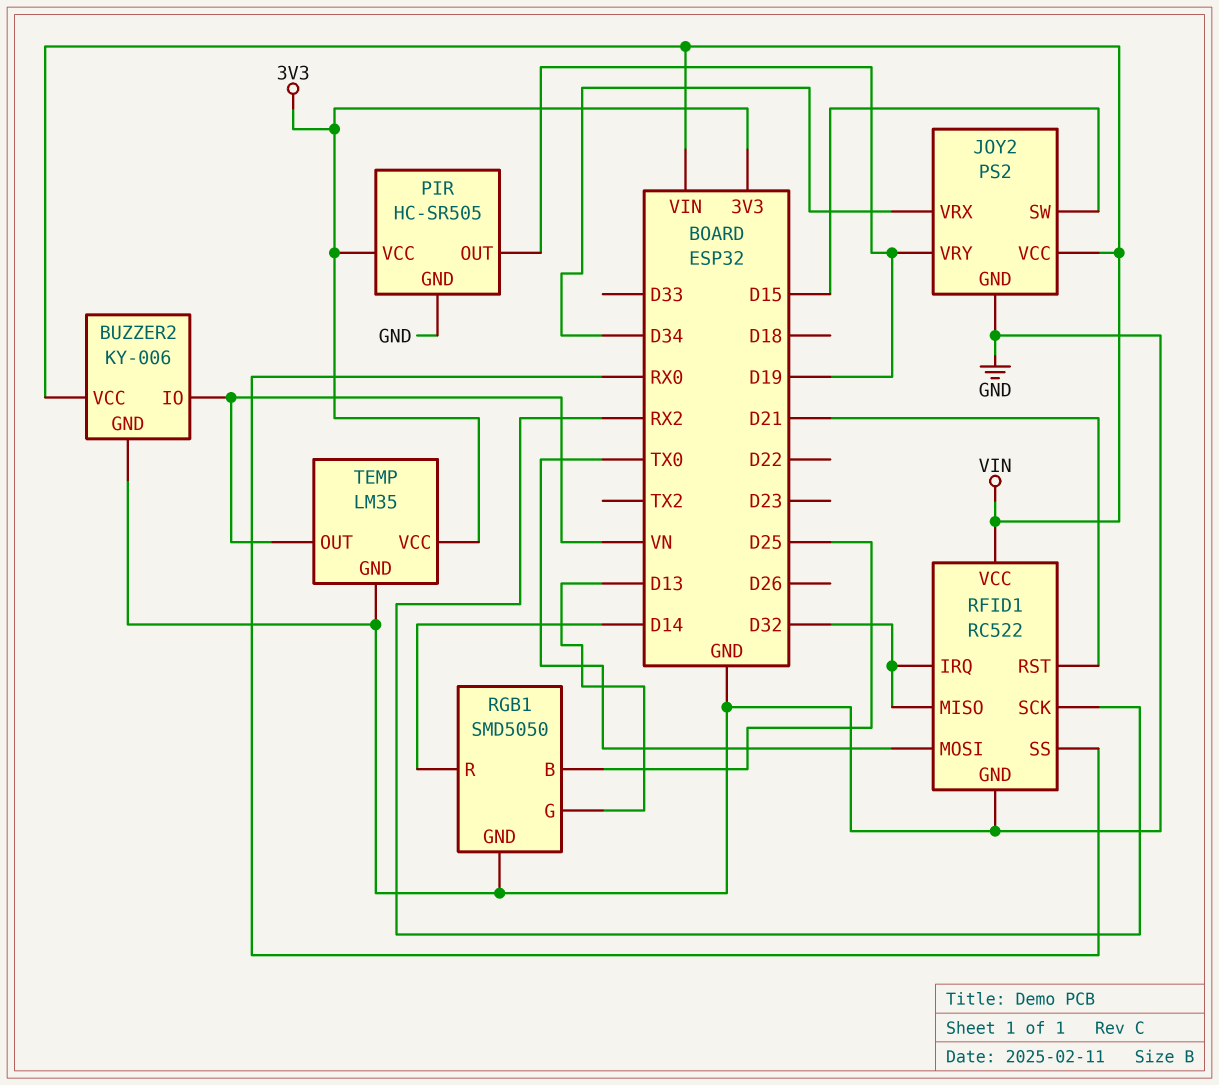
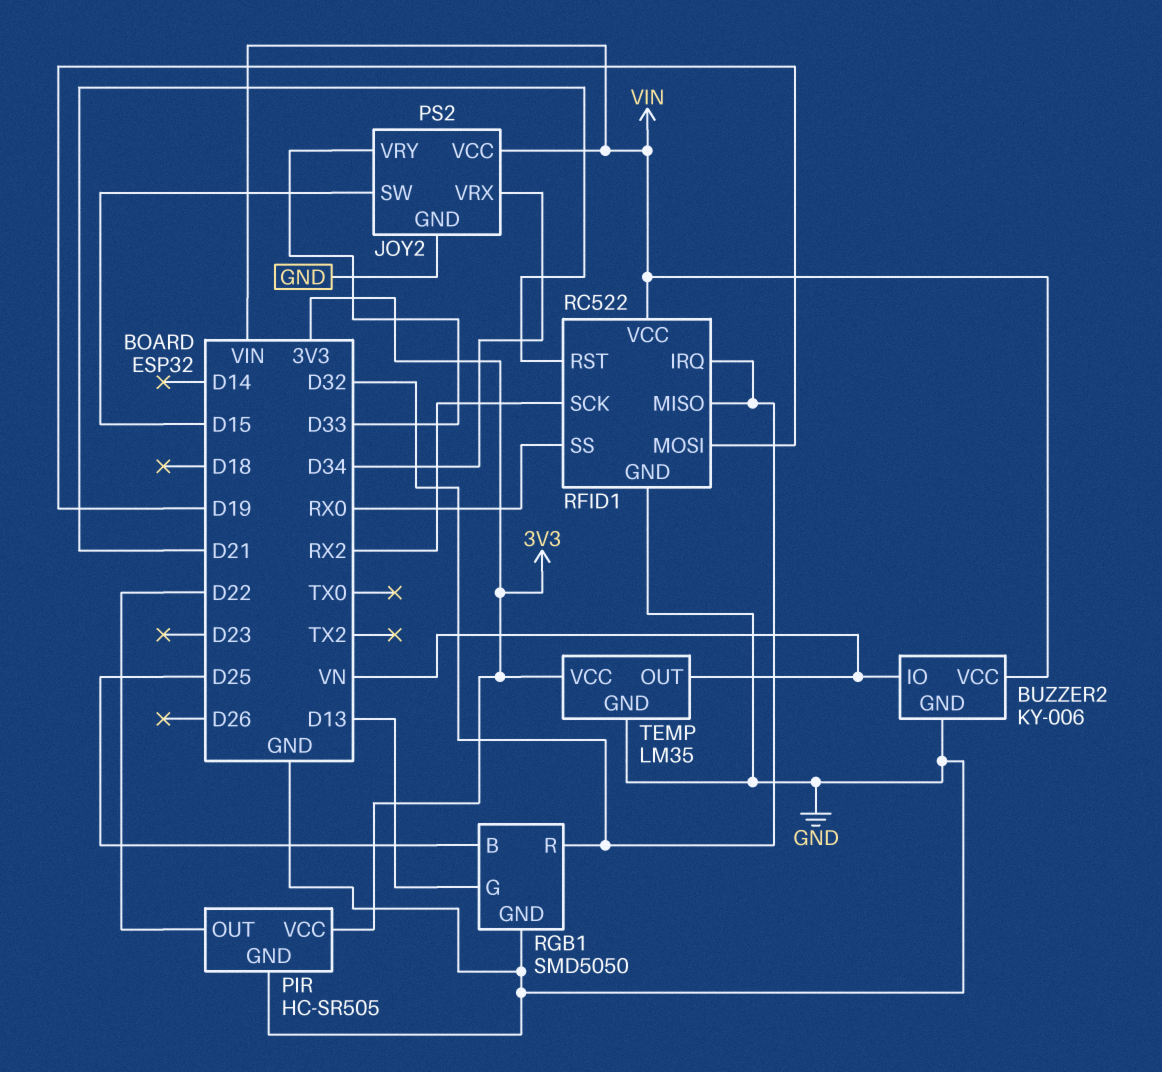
JOY2 pin VRY: D19 -> D33
PIR pin OUT: D19 -> D22
RFID1 pin MOSI: TX0 -> D19
RGB1 pin R: D14 -> D32

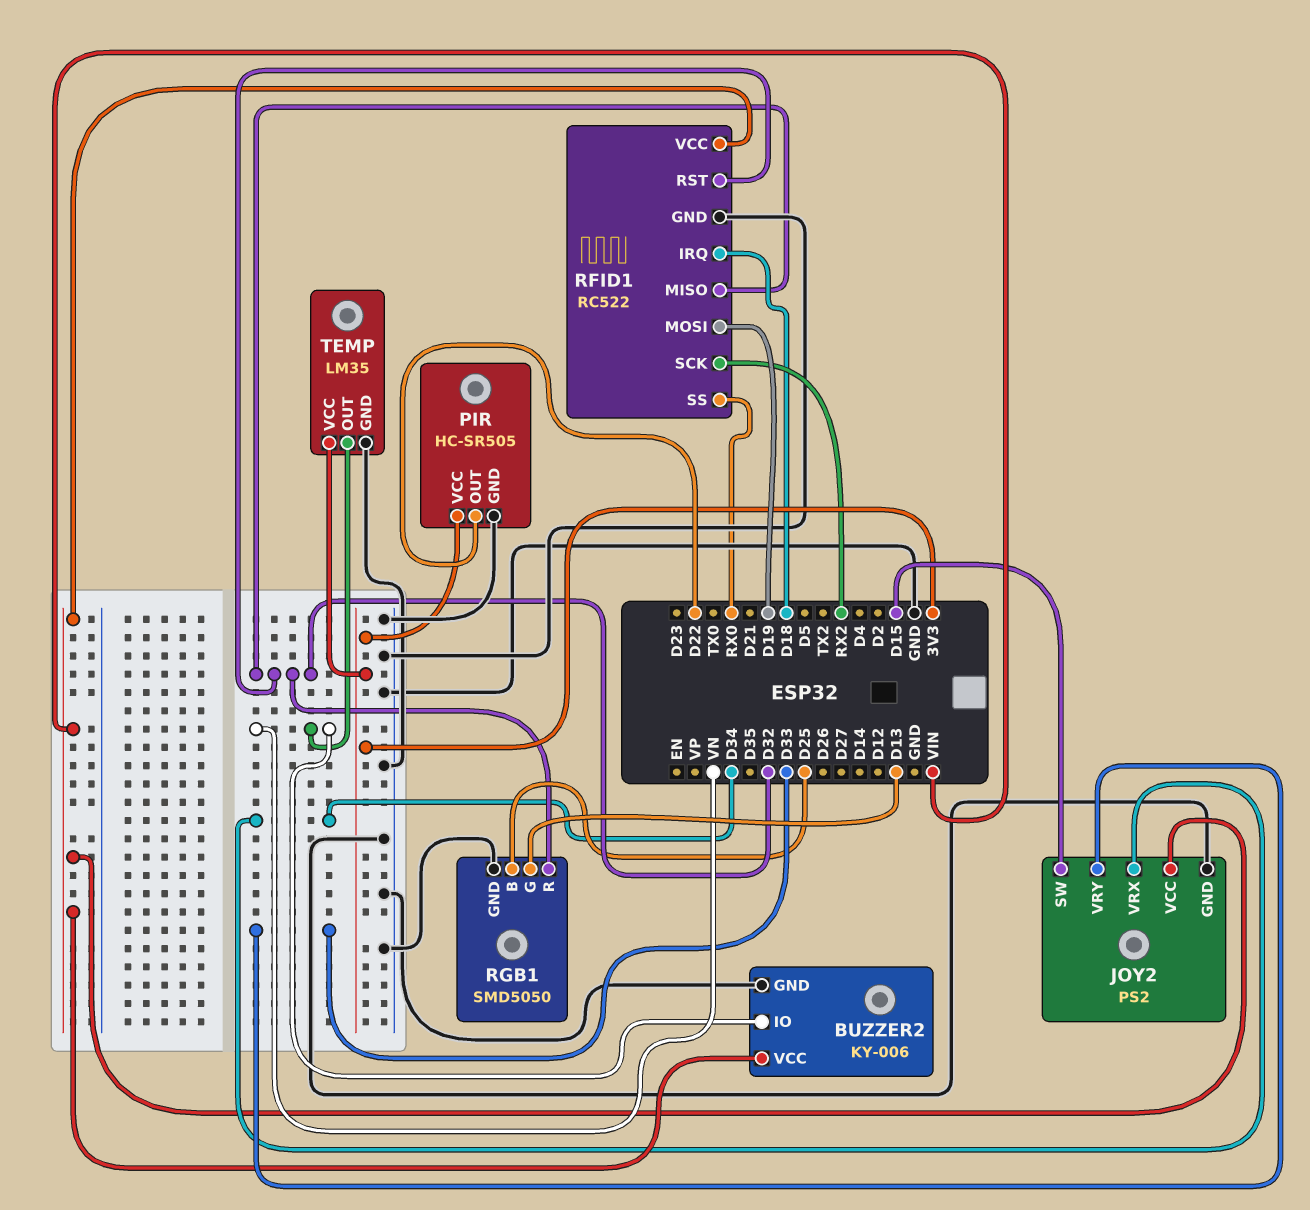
RFID1 pin IRQ: D32 -> D18
RFID1 pin RST: D21 -> D32

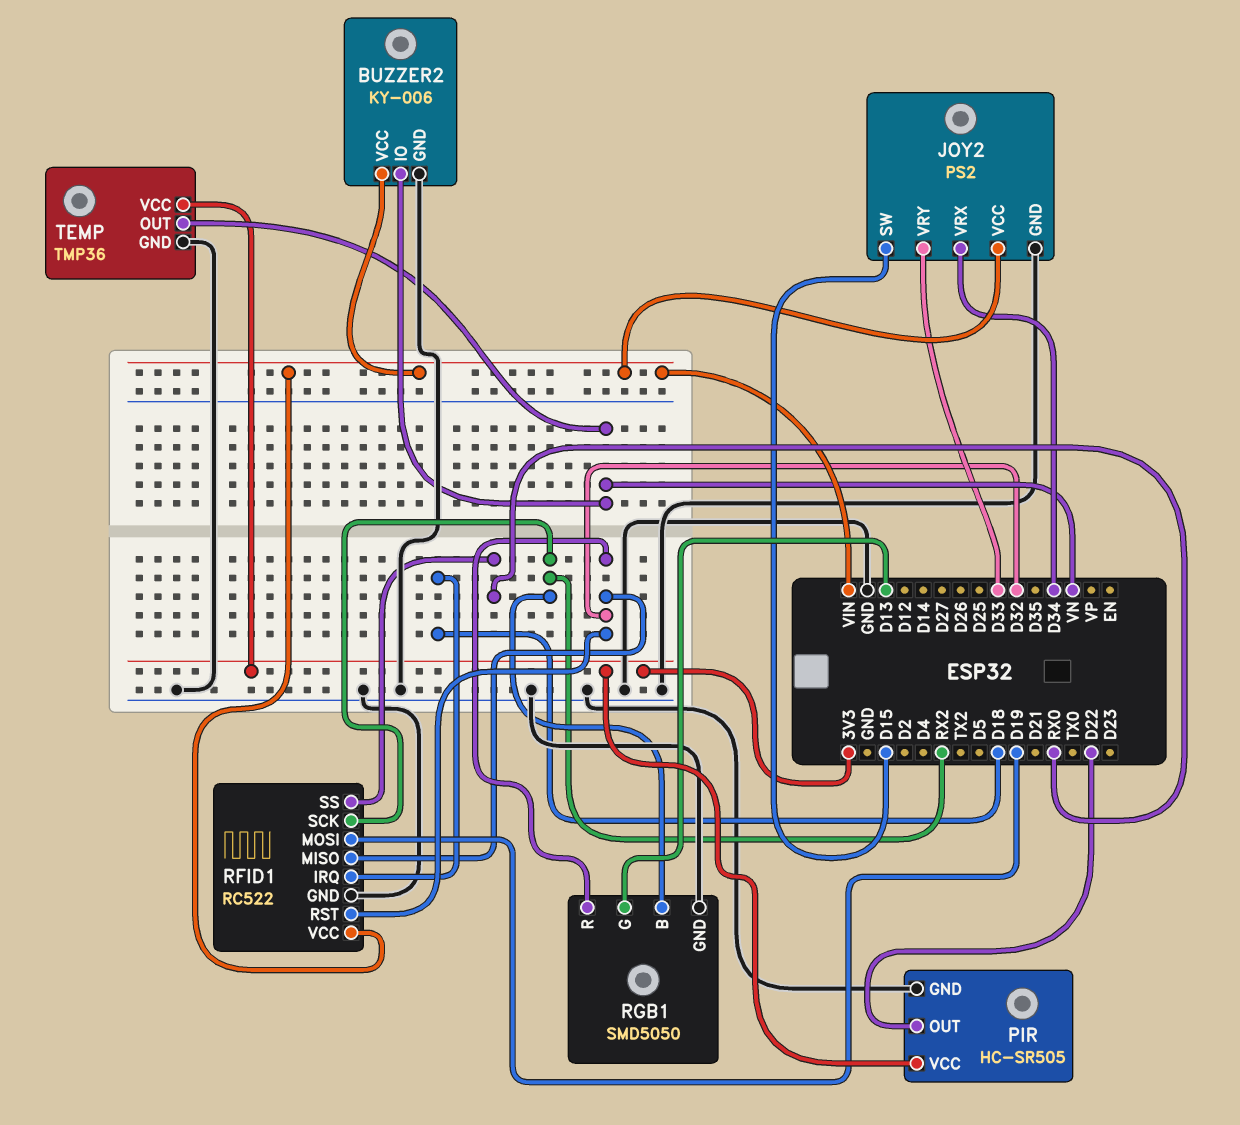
RGB1 pin B: D25 -> RX2
TEMP: LM35 -> TMP36

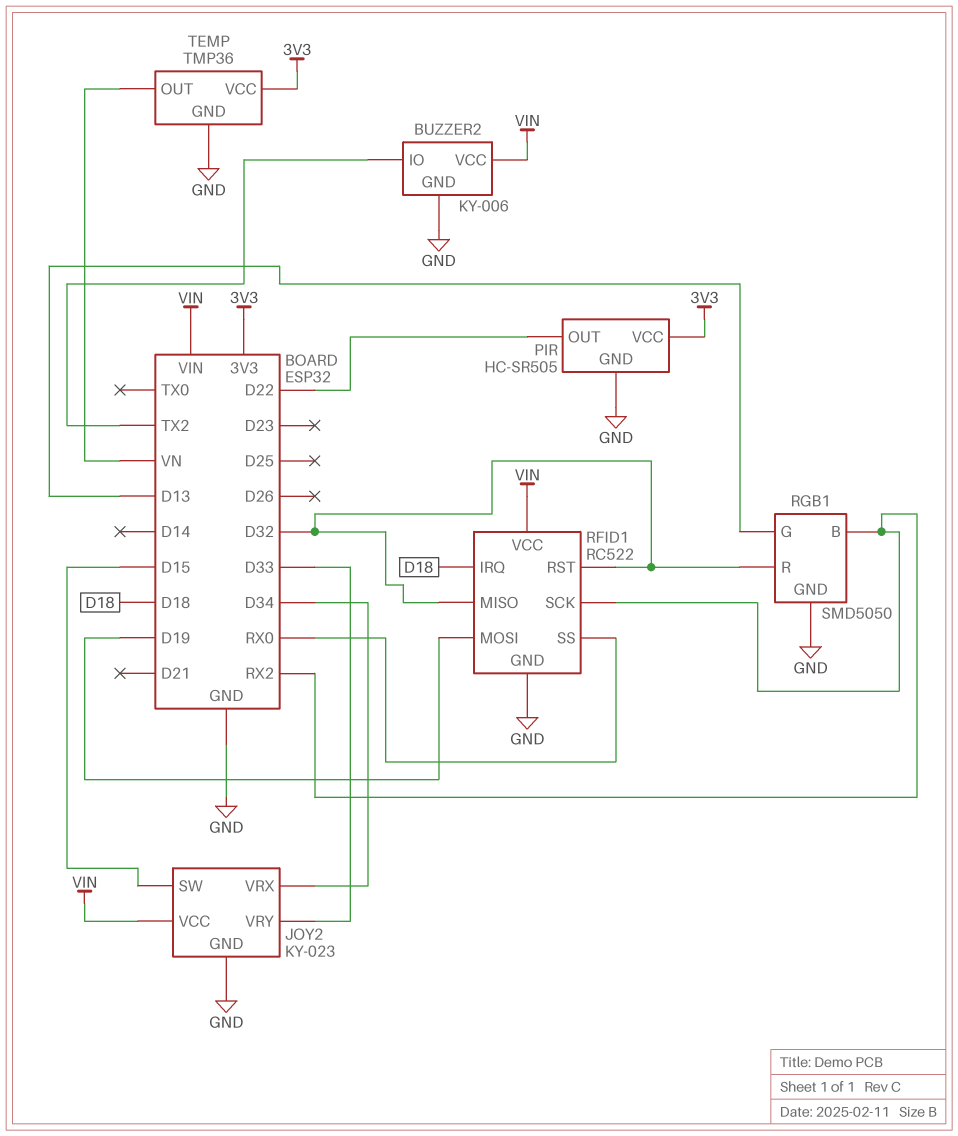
BUZZER2 pin IO: VN -> TX2
JOY2: PS2 -> KY-023

